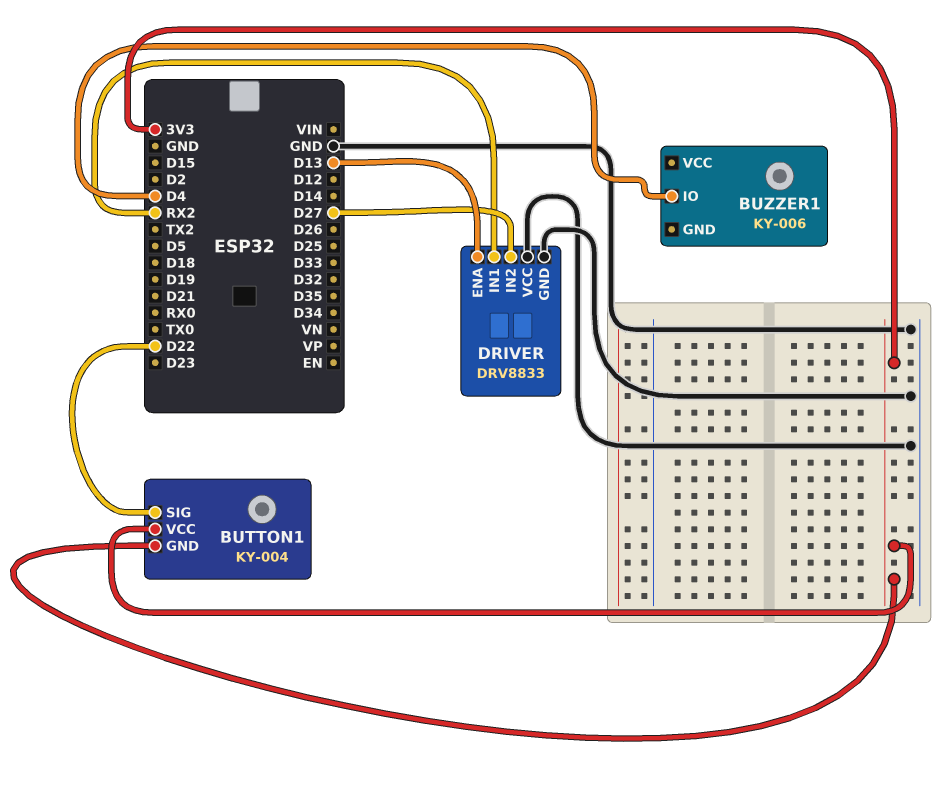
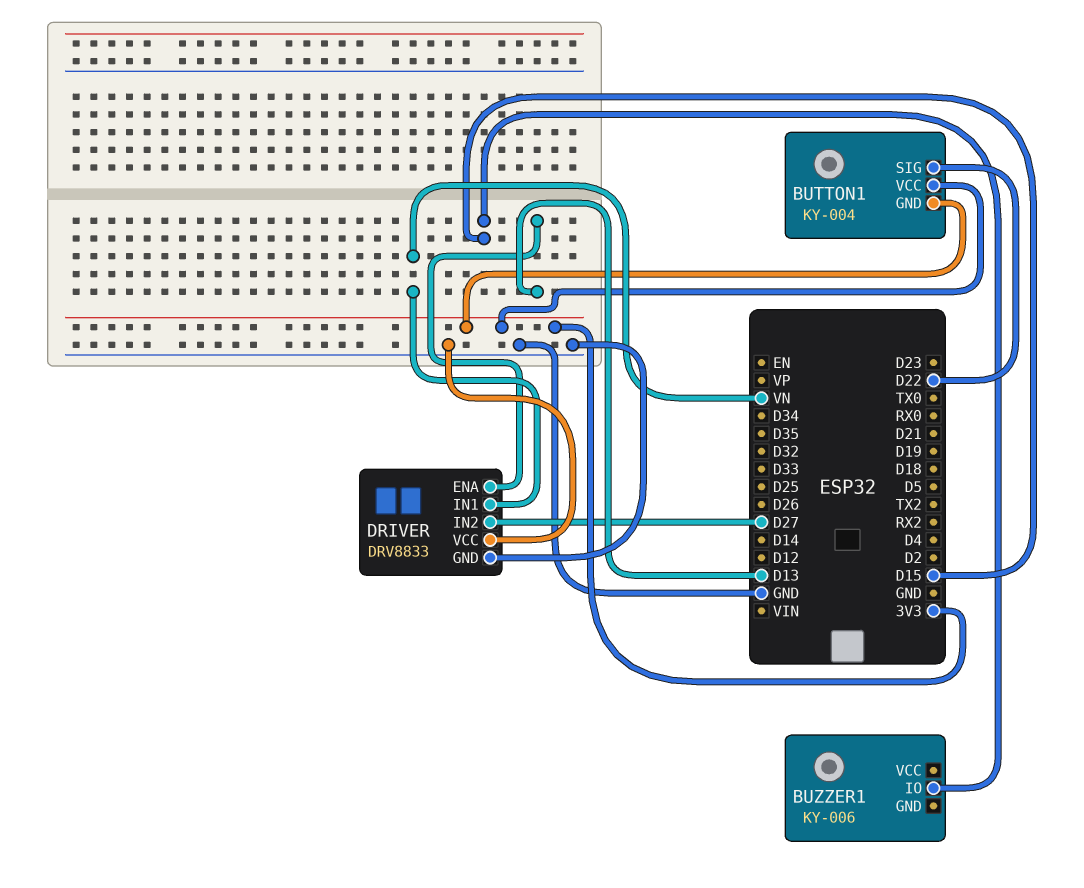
BUZZER1 pin IO: D4 -> D15
DRIVER pin IN1: RX2 -> VN

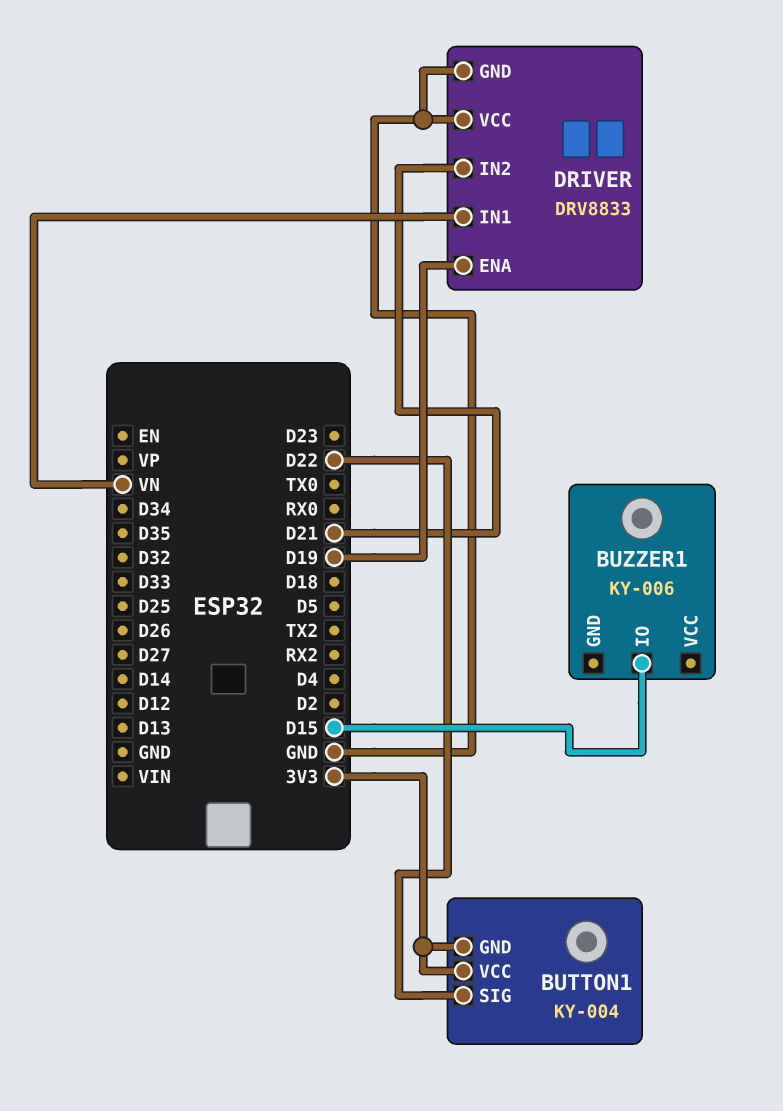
DRIVER pin ENA: D13 -> D19
DRIVER pin IN2: D27 -> D21

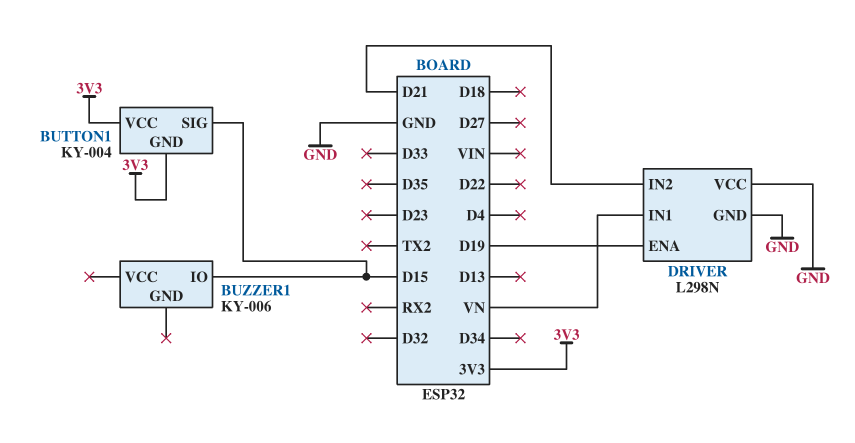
BUTTON1 pin SIG: D22 -> D15
DRIVER: DRV8833 -> L298N

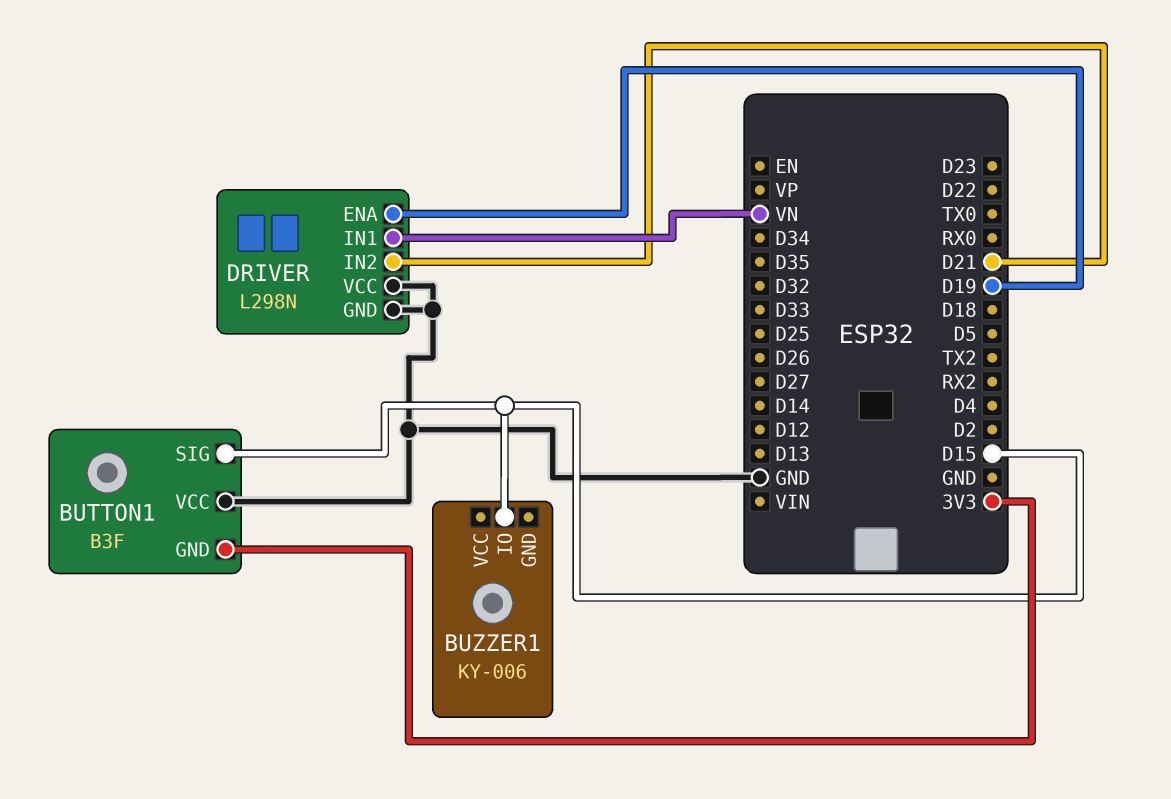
BUTTON1: KY-004 -> B3F
BUTTON1 pin VCC: 3V3 -> GND

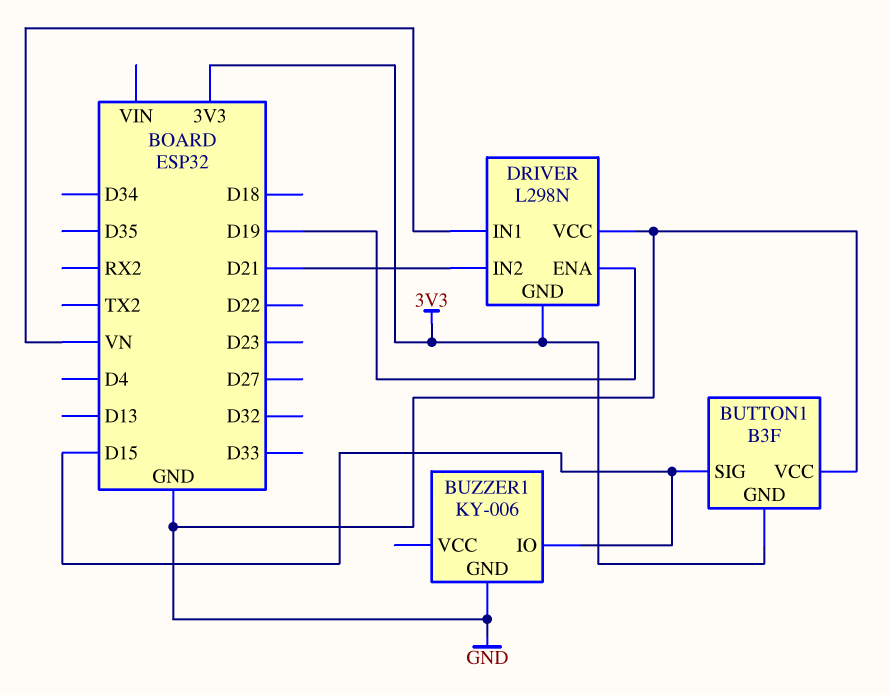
BUZZER1 pin GND: none -> GND
DRIVER pin GND: GND -> 3V3

